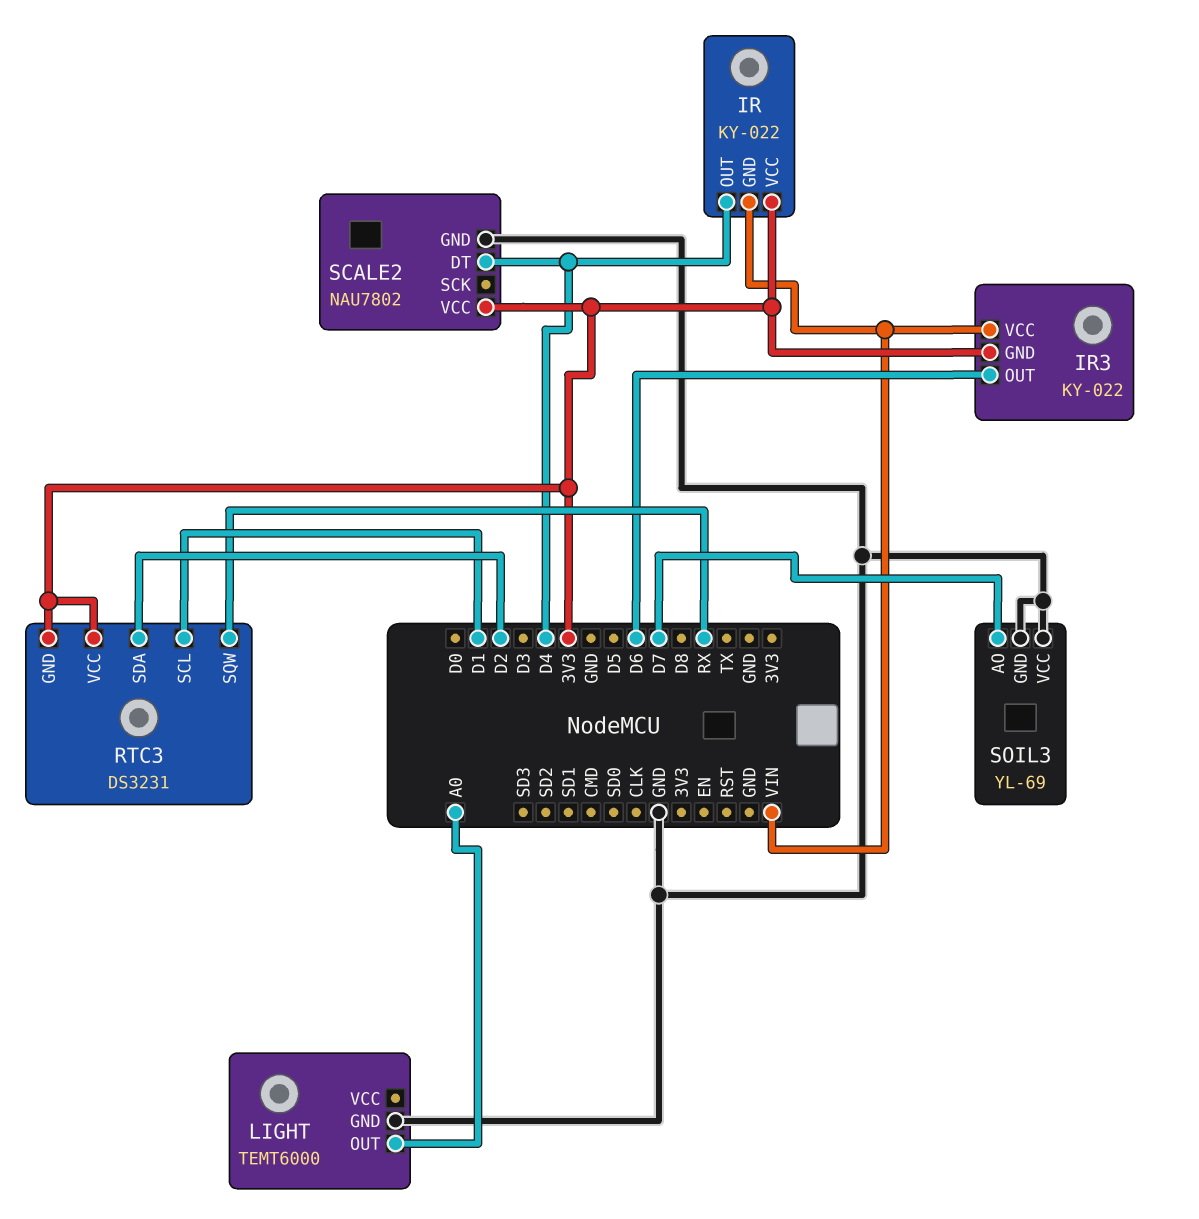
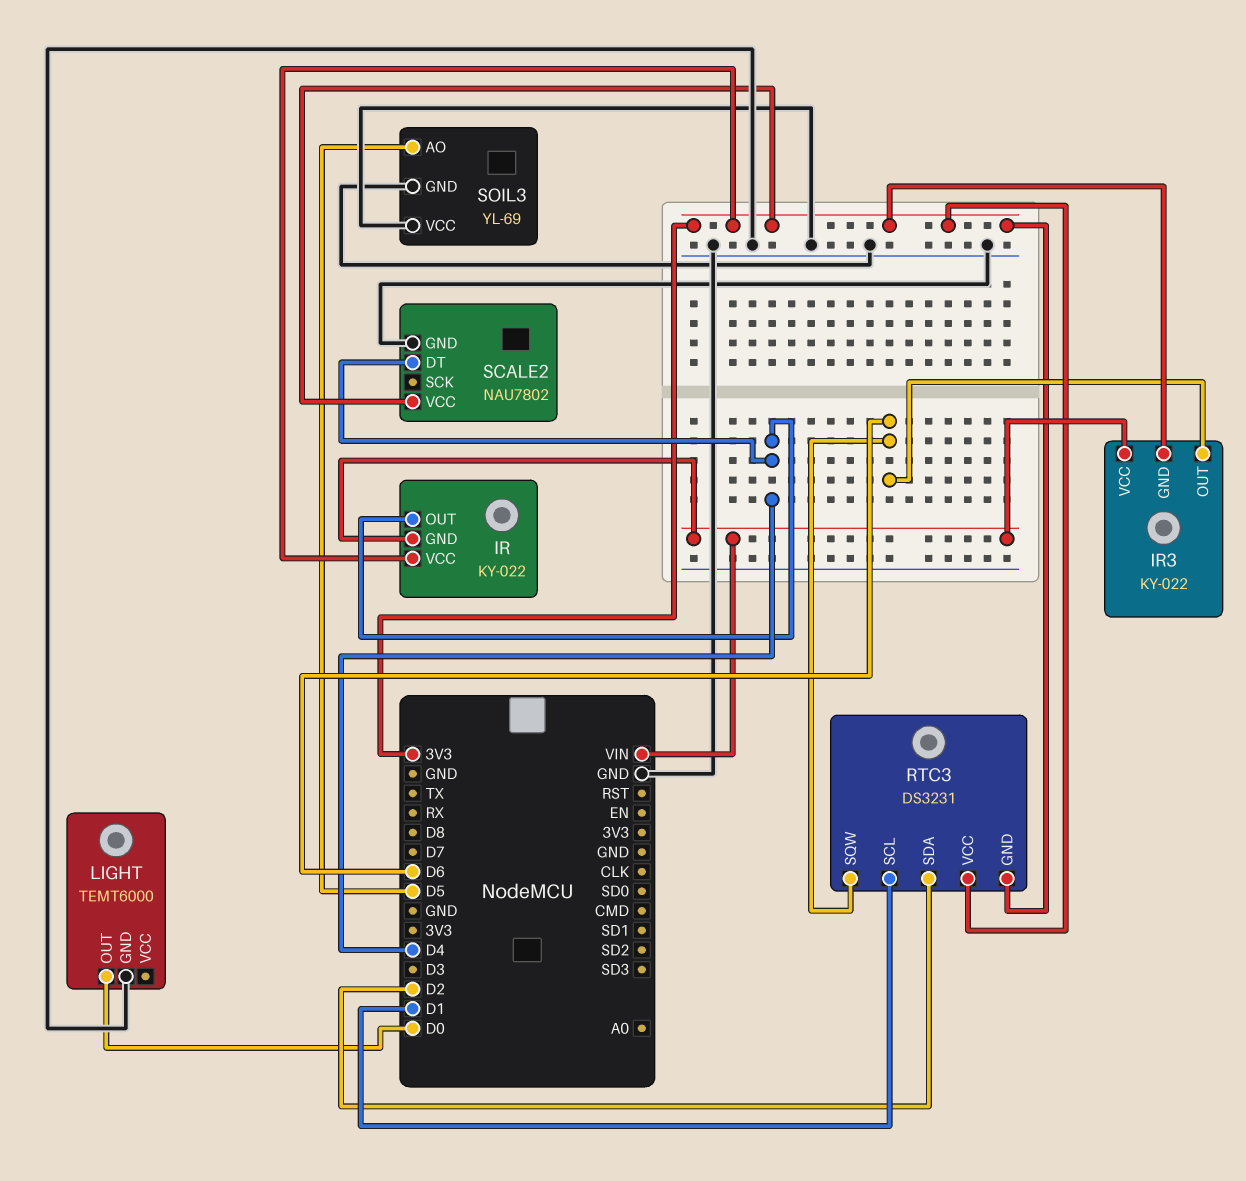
LIGHT pin OUT: A0 -> D0
RTC3 pin SQW: RX -> D6
SOIL3 pin AO: D7 -> D5

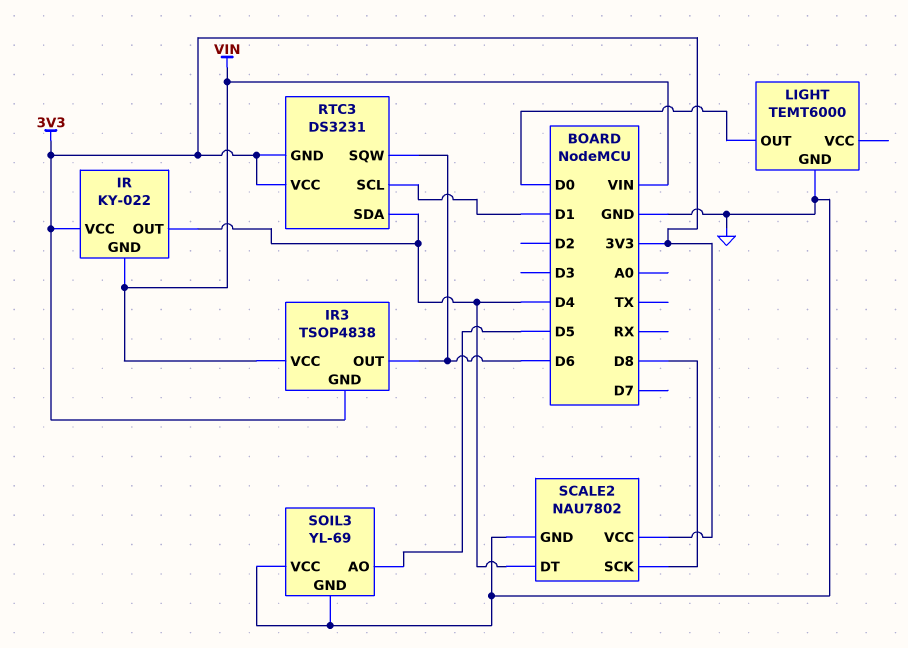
IR3: KY-022 -> TSOP4838
RTC3 pin SDA: D2 -> D4
SCALE2 pin SCK: none -> D8

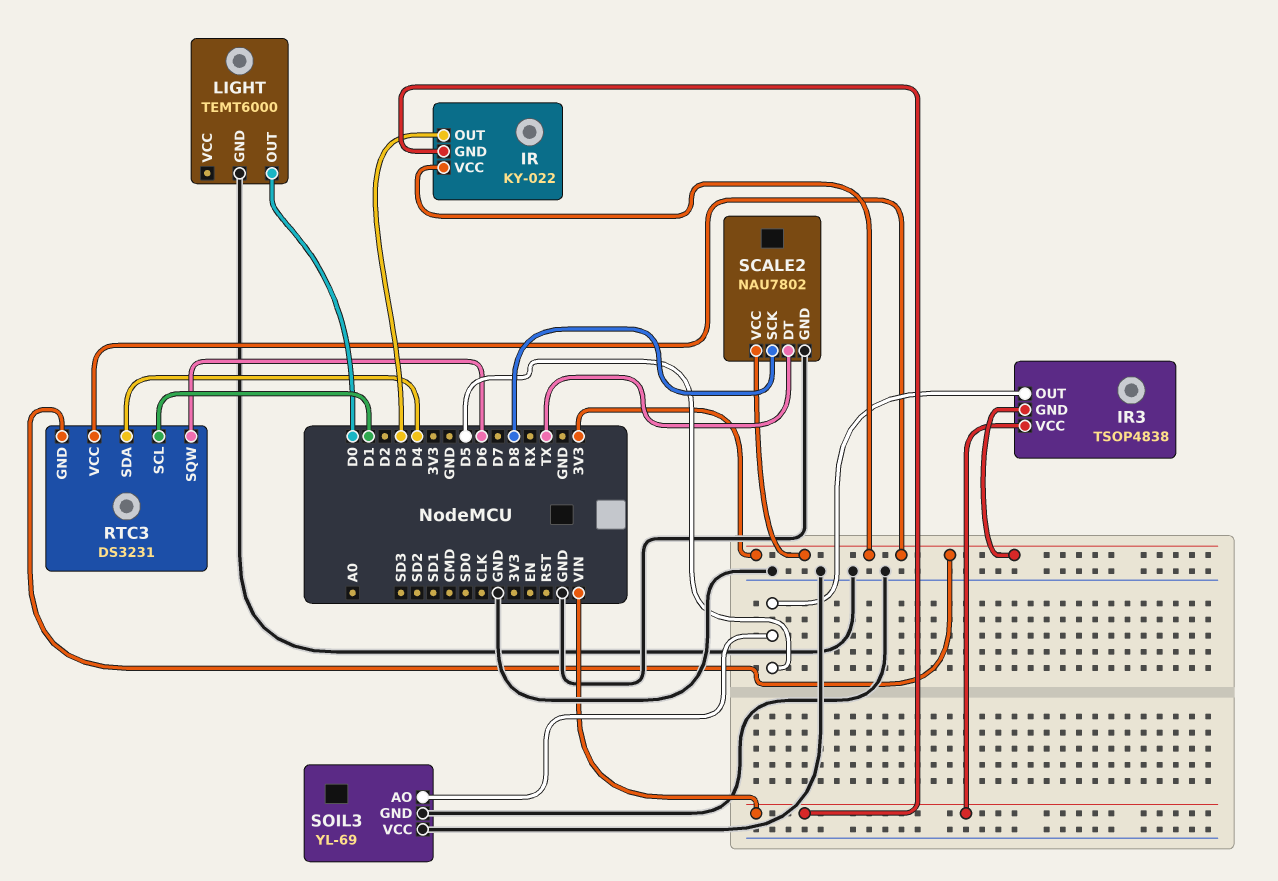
IR pin OUT: D4 -> D3
IR3 pin OUT: D6 -> D5
SCALE2 pin DT: D4 -> TX

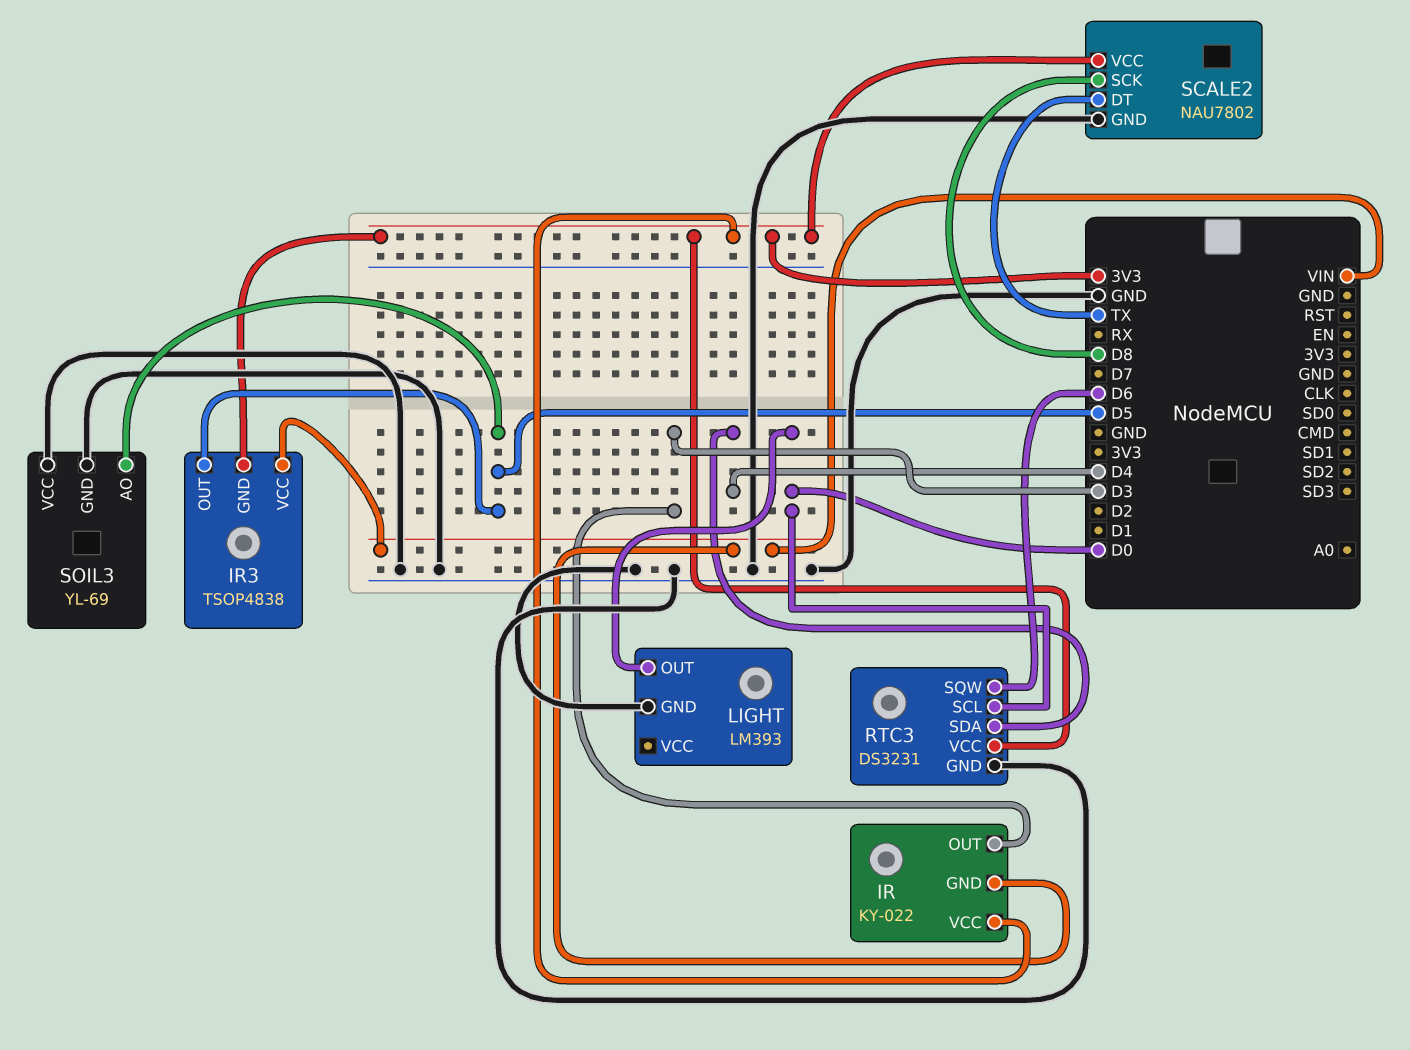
LIGHT: TEMT6000 -> LM393
RTC3 pin GND: 3V3 -> GND
RTC3 pin SCL: D1 -> D0

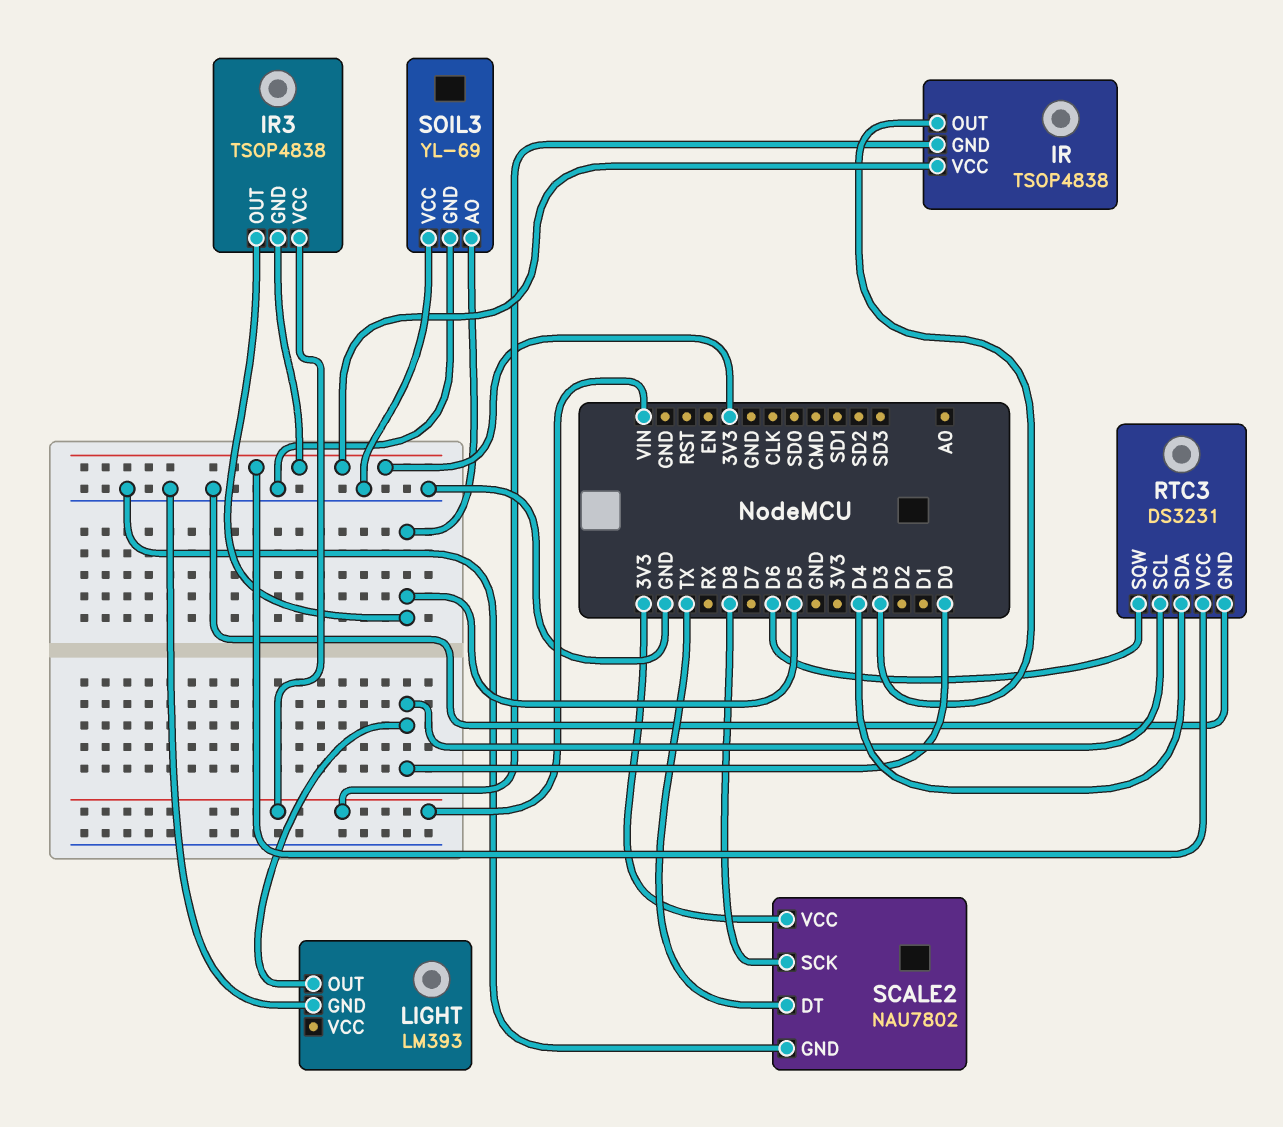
IR: KY-022 -> TSOP4838

